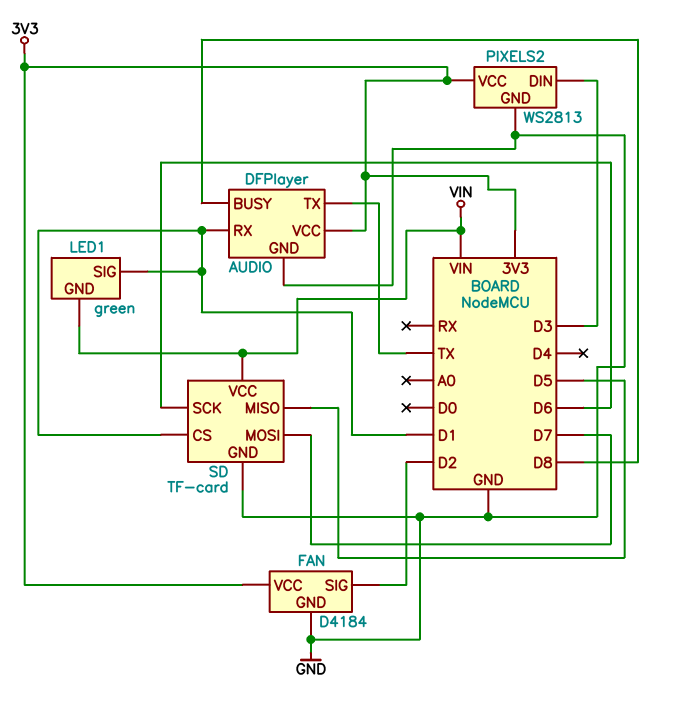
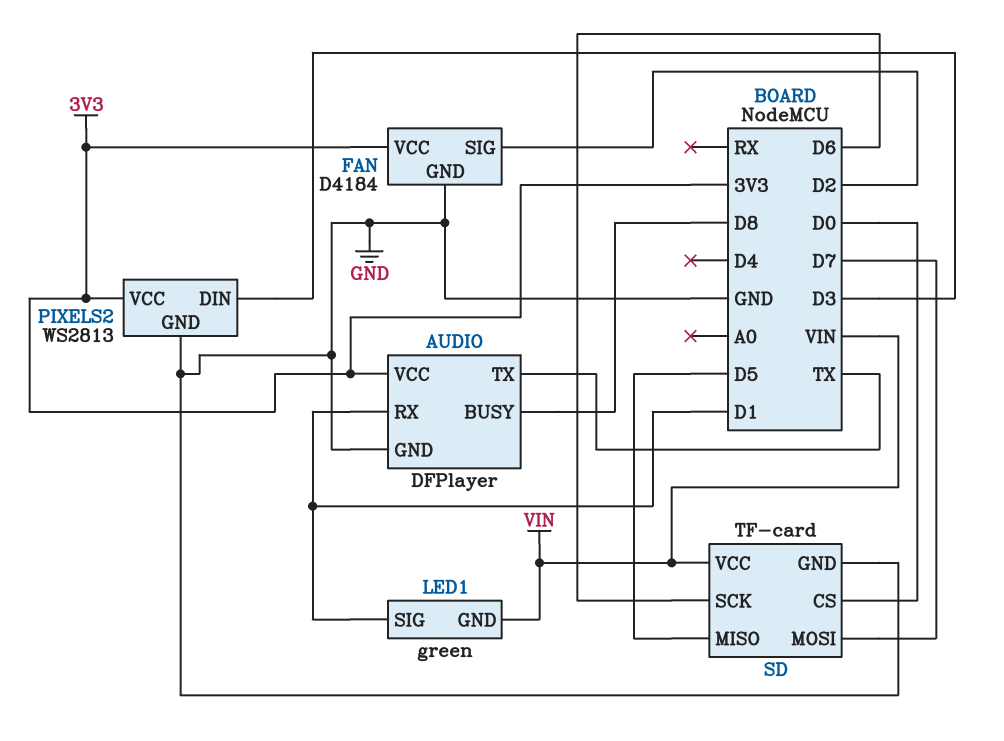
SD pin CS: D1 -> D0

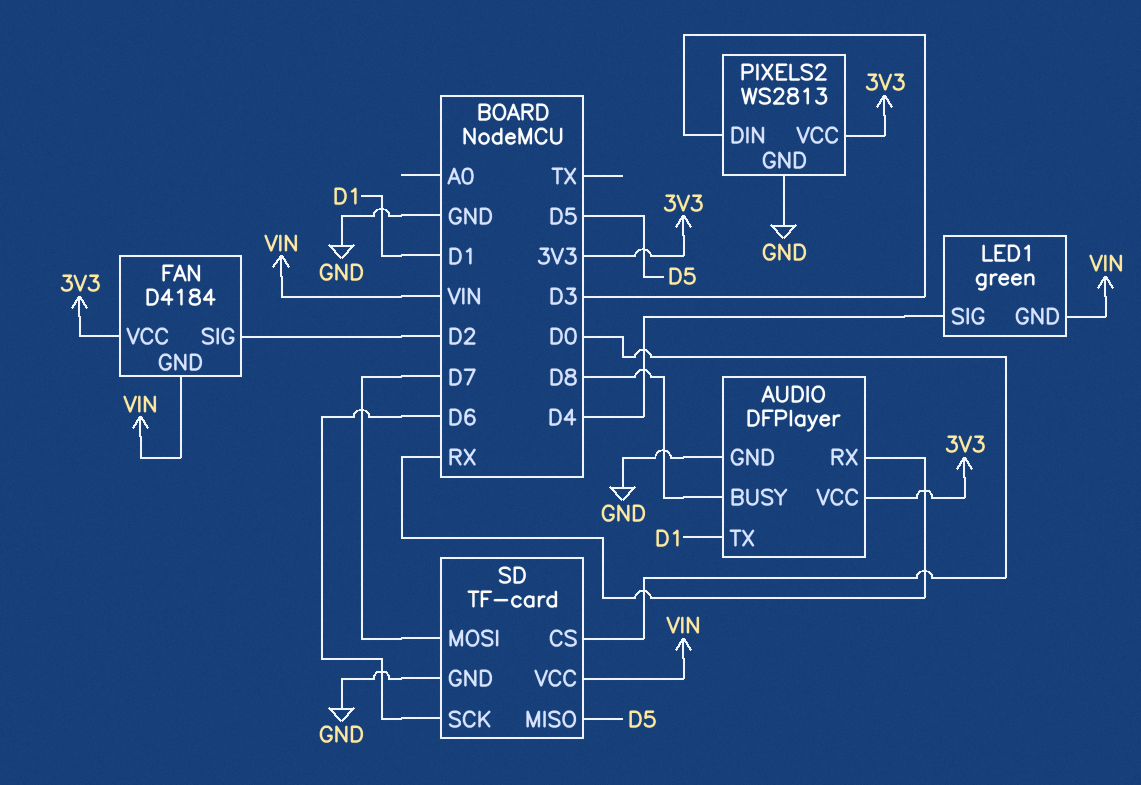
AUDIO pin RX: D1 -> RX
AUDIO pin TX: TX -> D1
FAN pin GND: GND -> VIN
LED1 pin SIG: D1 -> D4

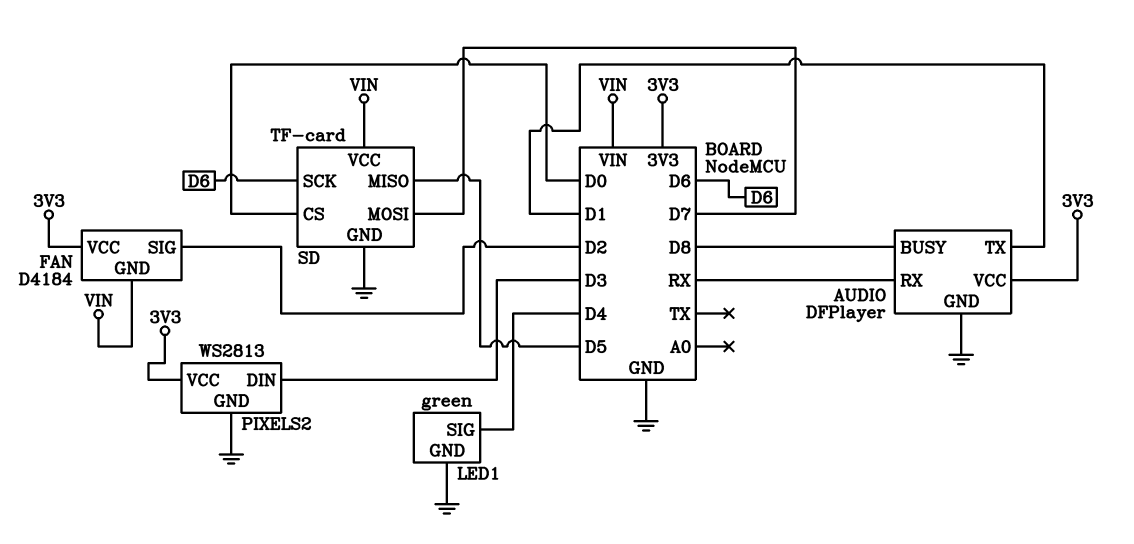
LED1 pin GND: VIN -> GND

